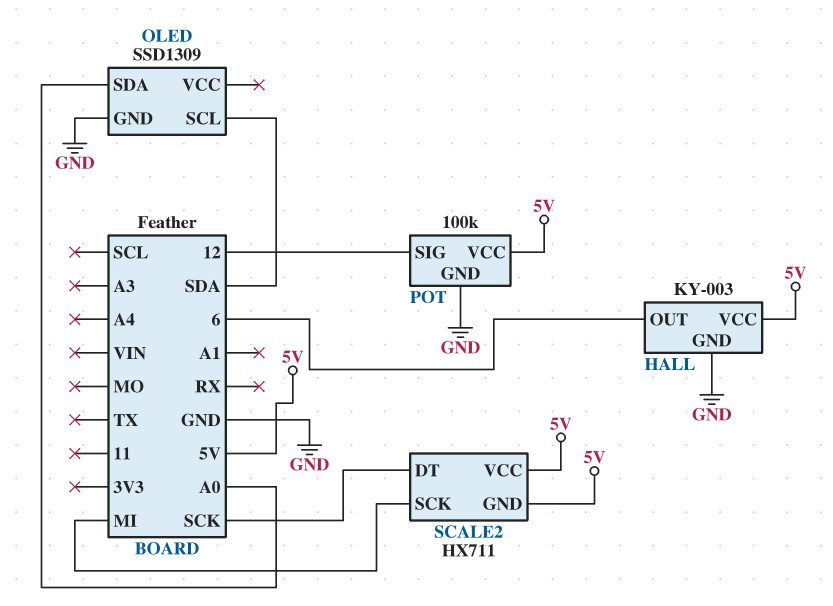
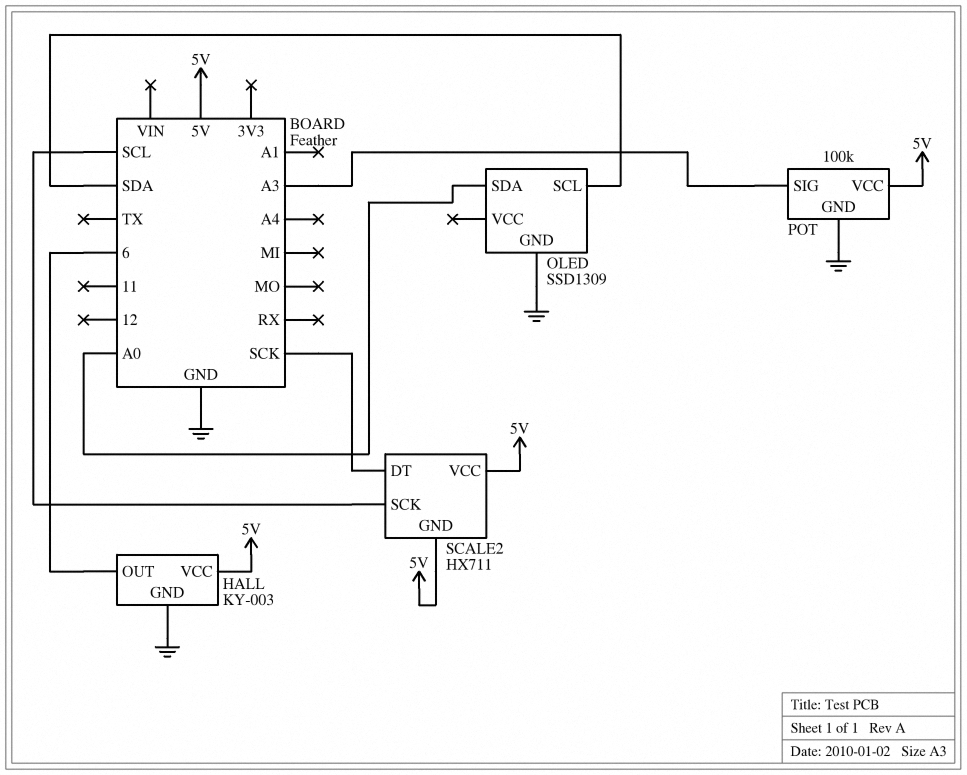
POT pin SIG: 12 -> A3
SCALE2 pin SCK: MI -> SCL

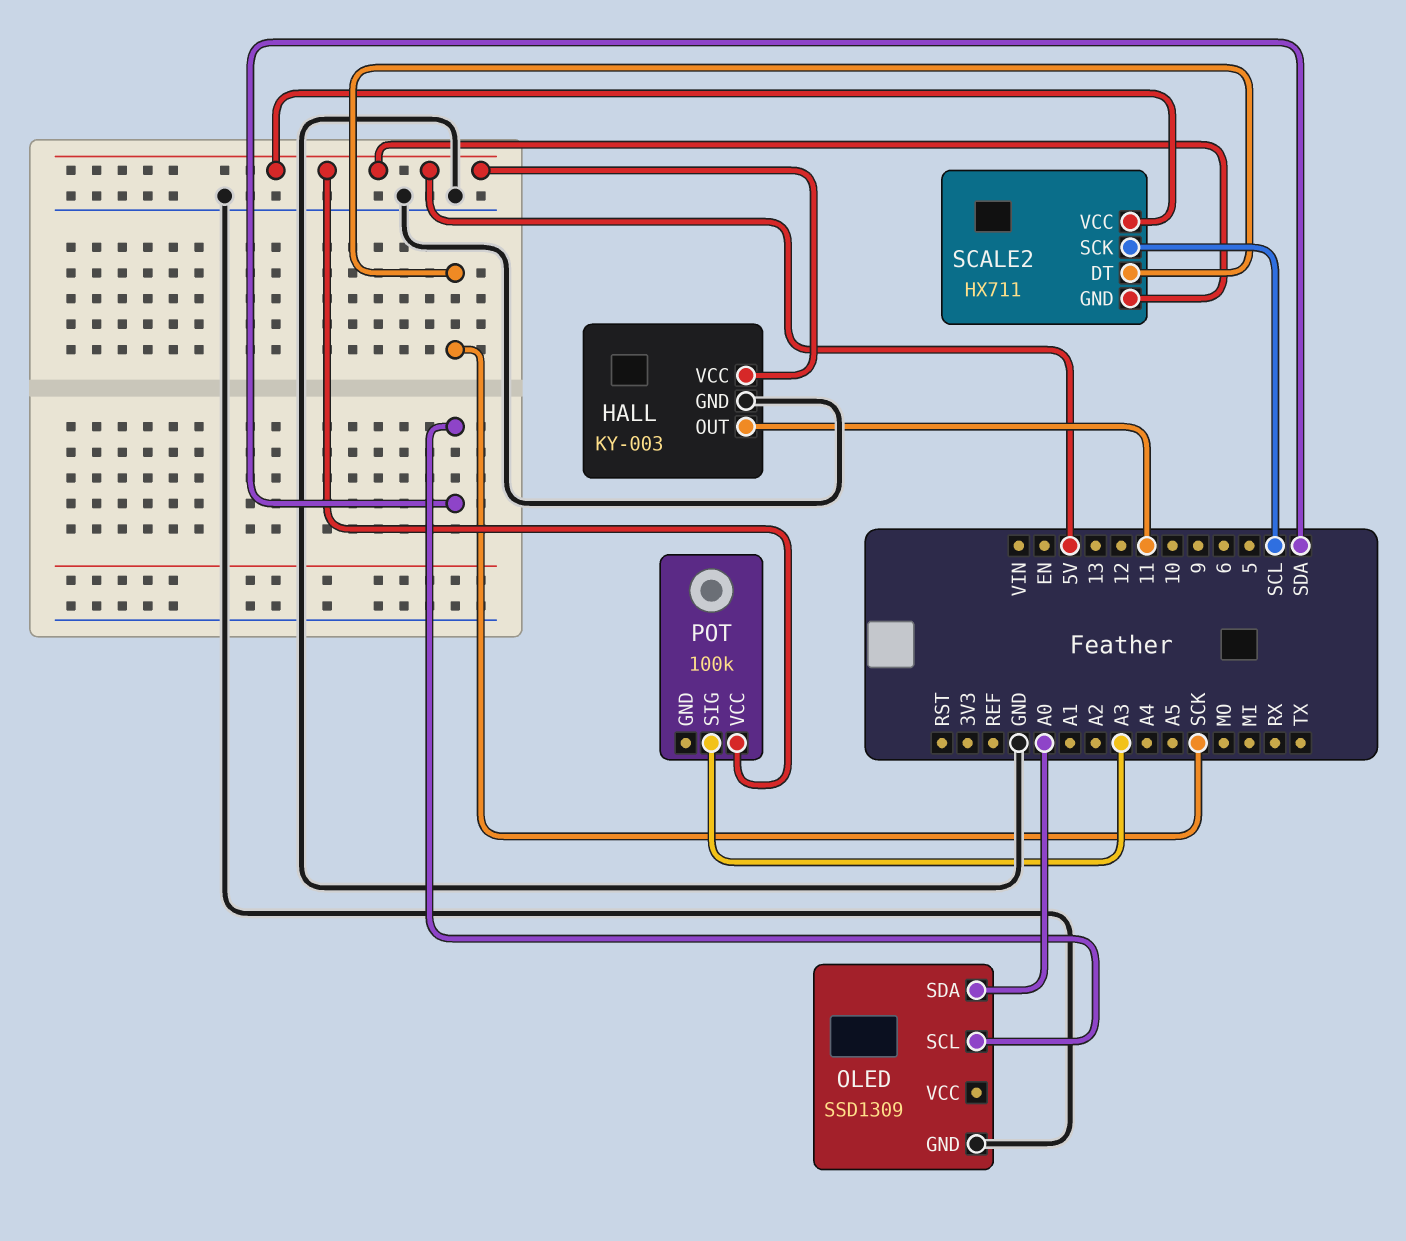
HALL pin OUT: 6 -> 11
POT pin GND: GND -> none

